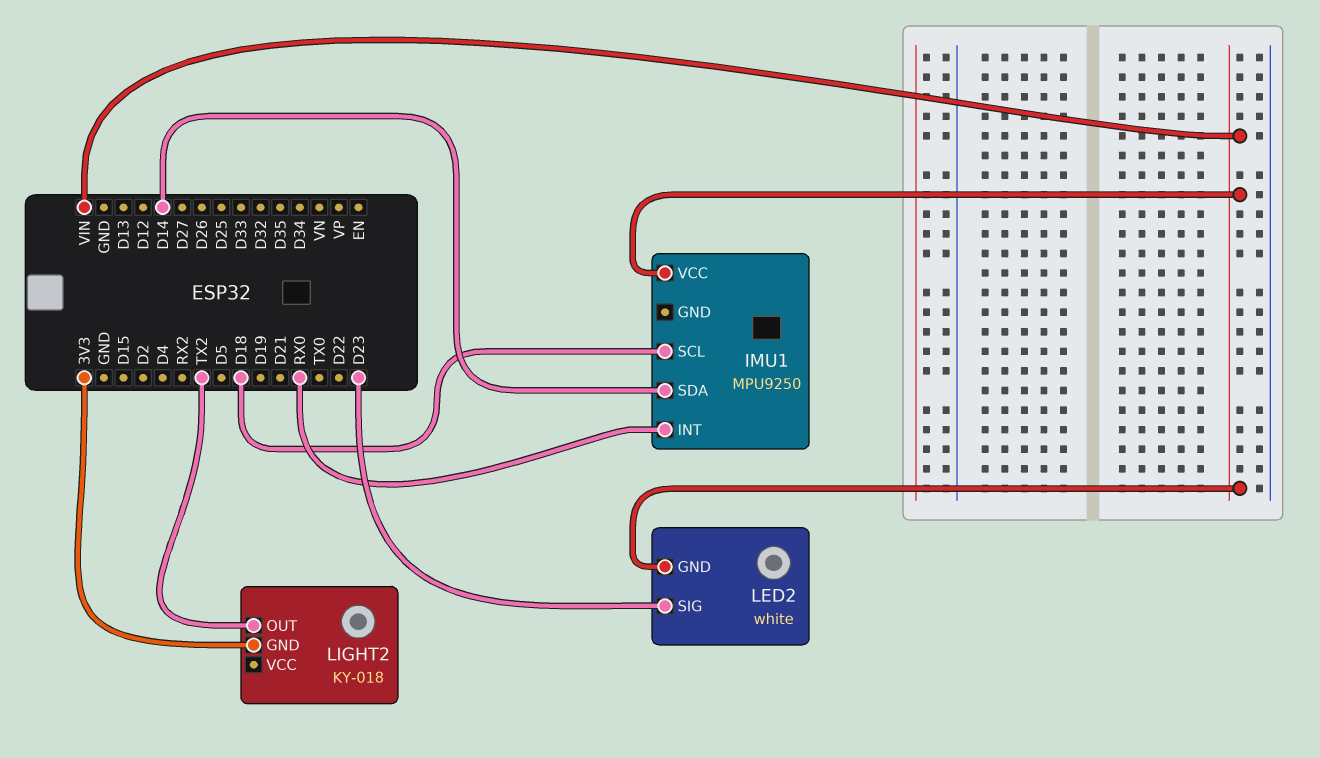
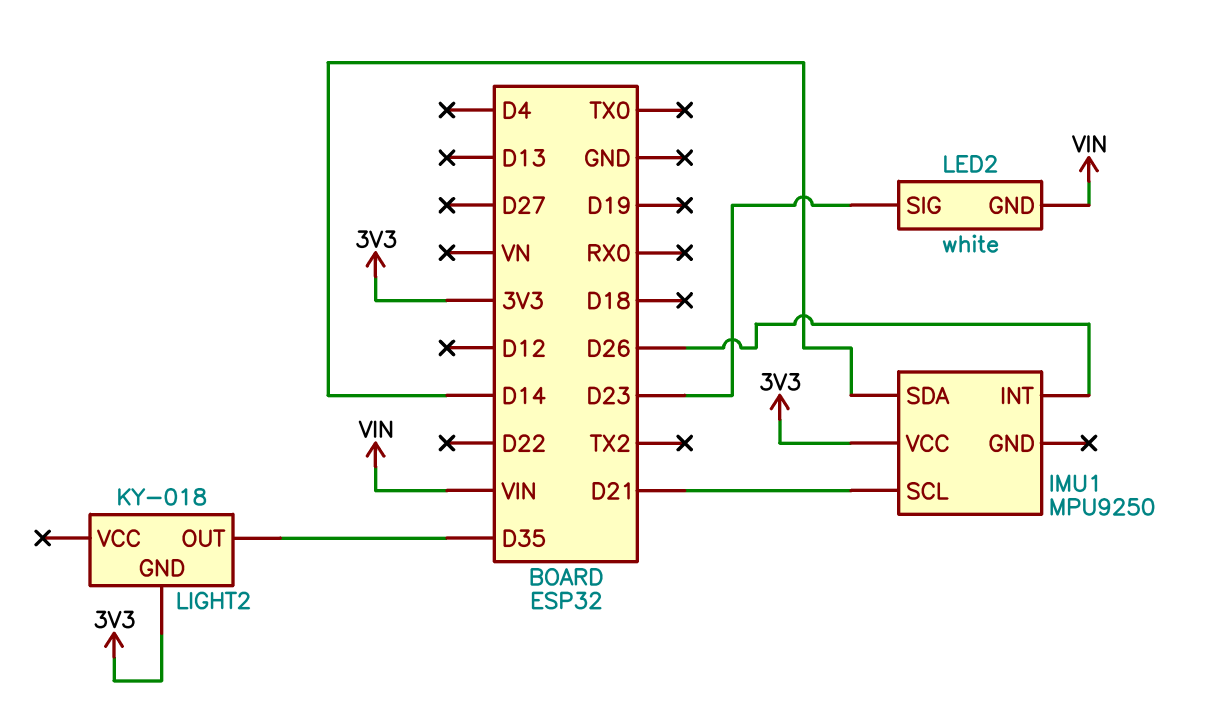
IMU1 pin INT: RX0 -> D26
IMU1 pin SCL: D18 -> D21
IMU1 pin VCC: VIN -> 3V3
LIGHT2 pin OUT: TX2 -> D35

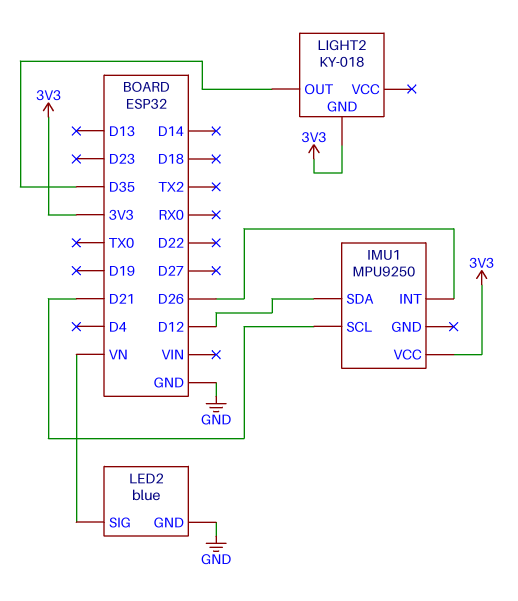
IMU1 pin SDA: D14 -> D12
LED2: white -> blue
LED2 pin GND: VIN -> GND
LED2 pin SIG: D23 -> VN

